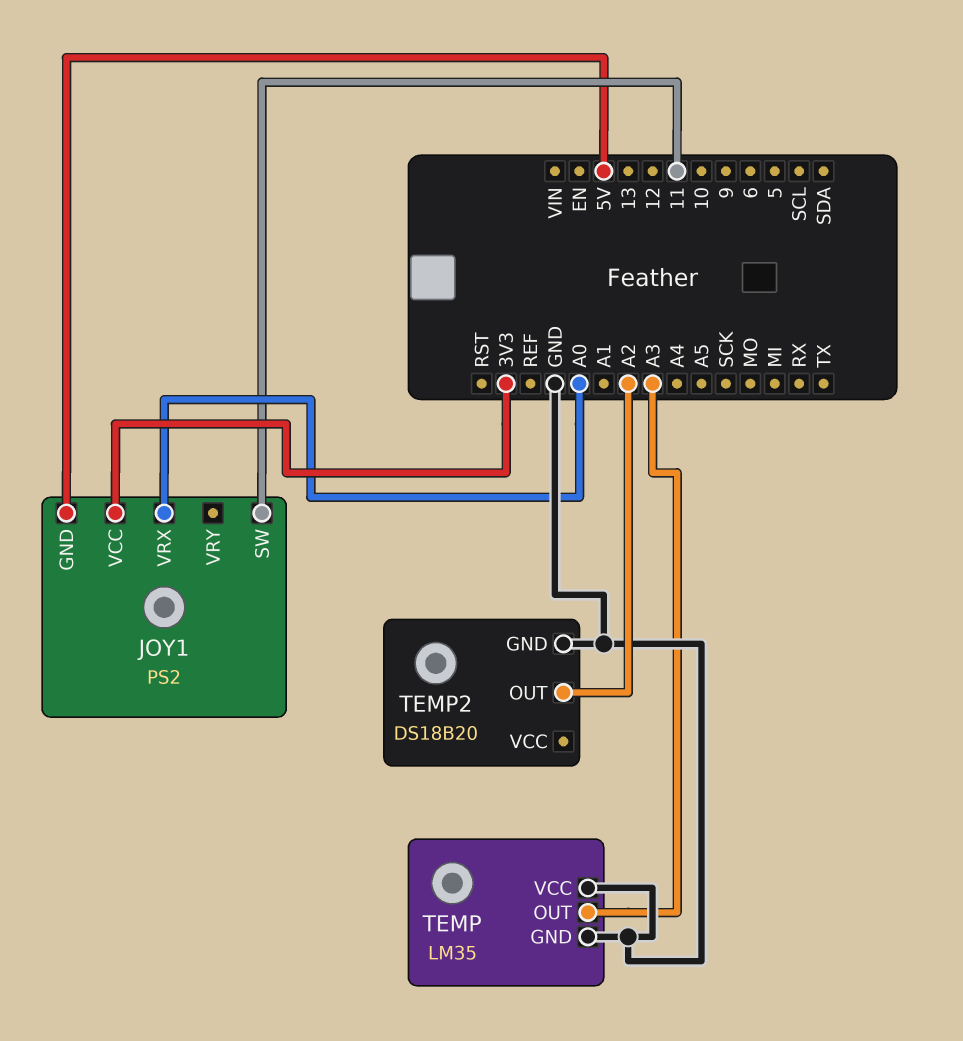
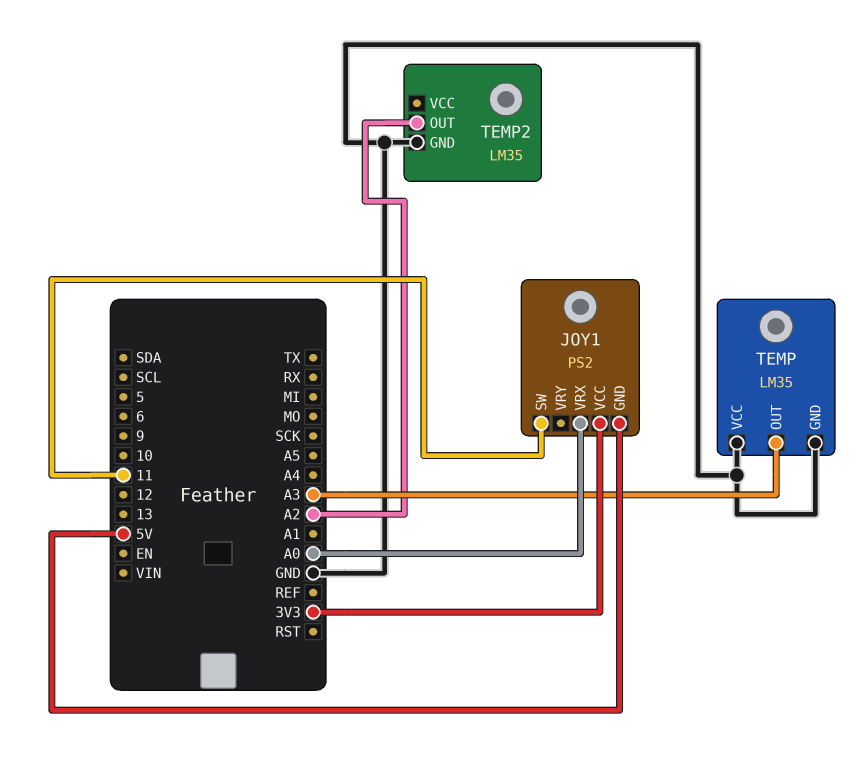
TEMP2: DS18B20 -> LM35

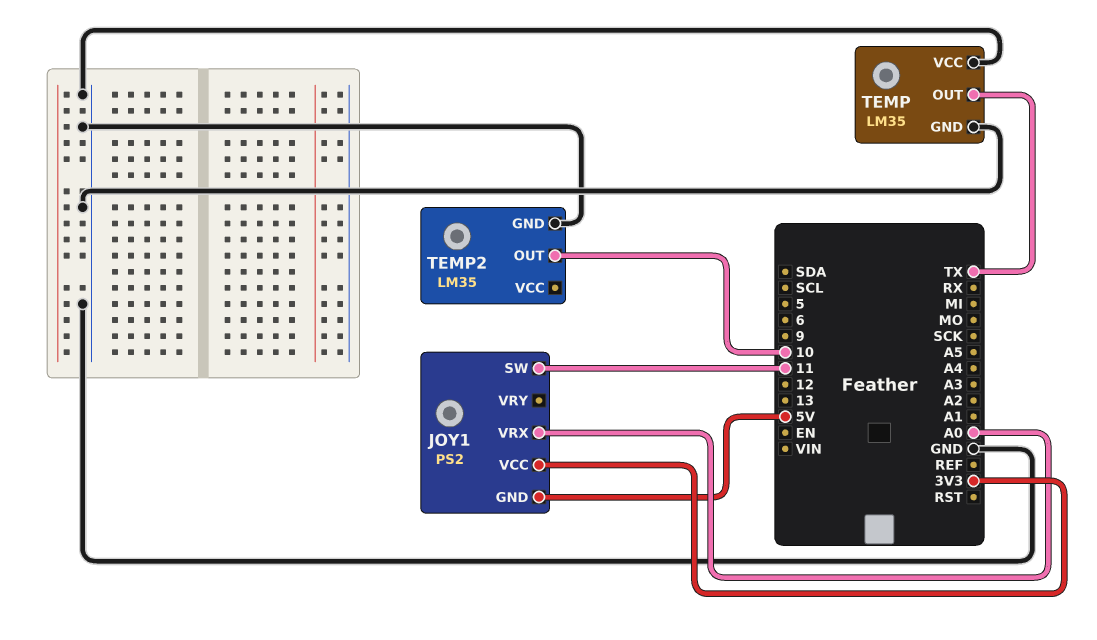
TEMP pin OUT: A3 -> TX
TEMP2 pin OUT: A2 -> 10

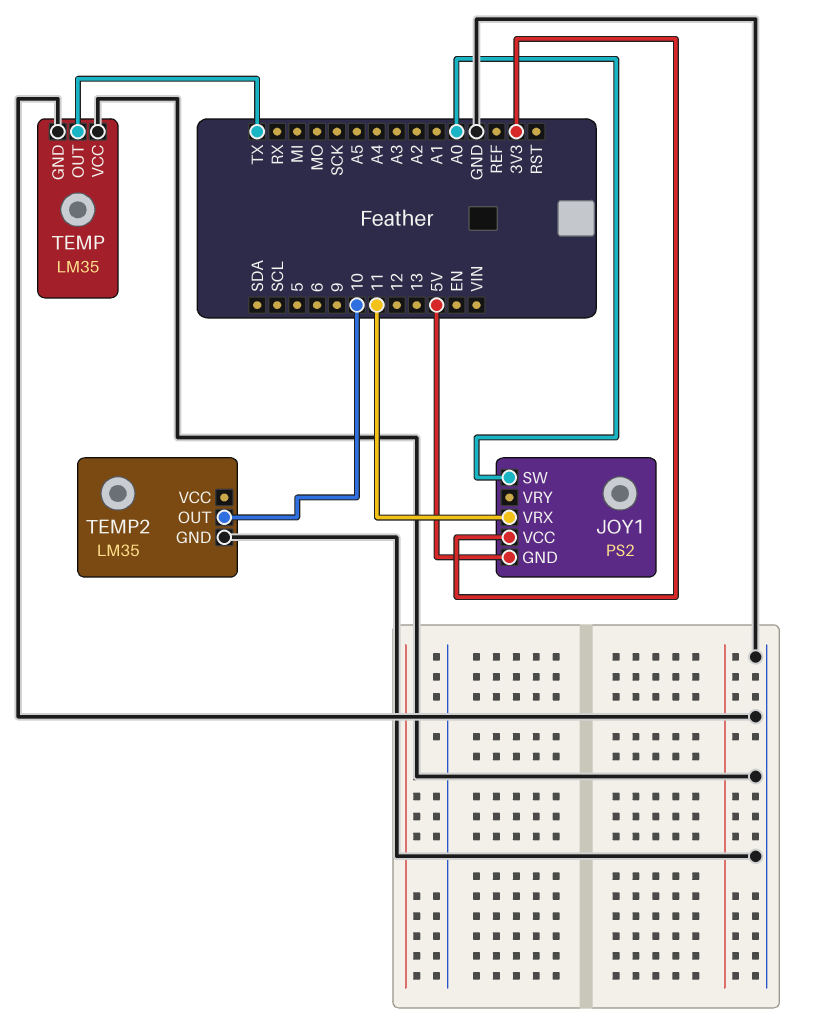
JOY1 pin SW: 11 -> A0
JOY1 pin VRX: A0 -> 11

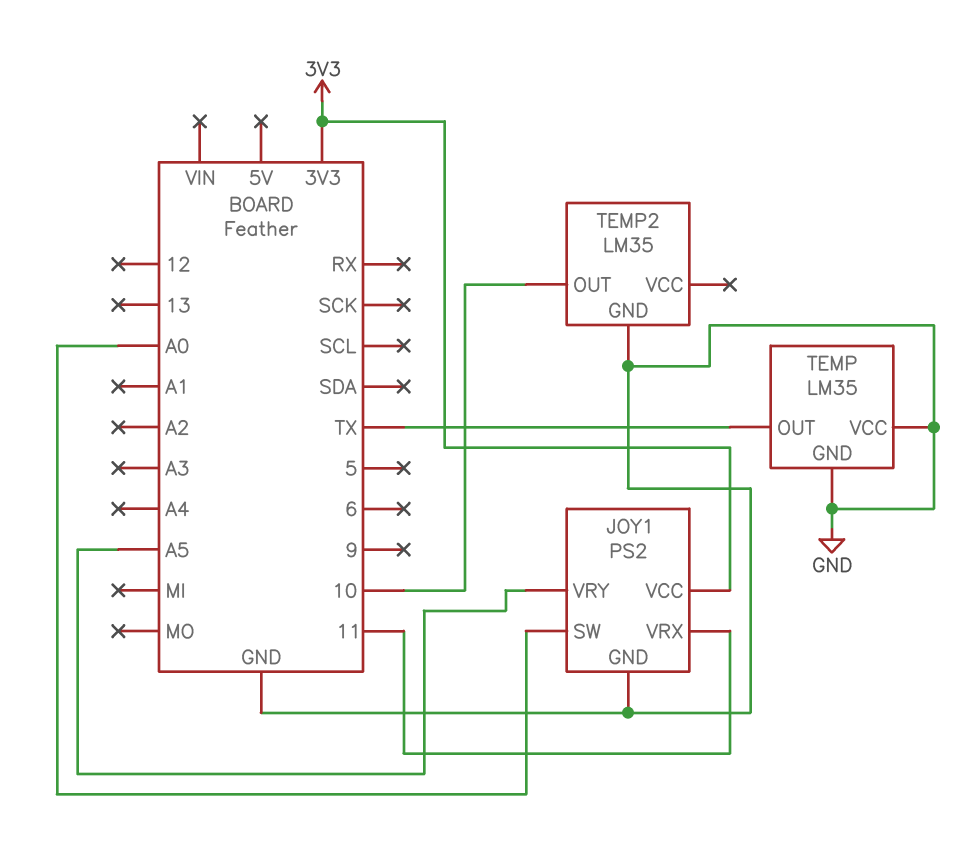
JOY1 pin GND: 5V -> GND
JOY1 pin VRY: none -> A5

